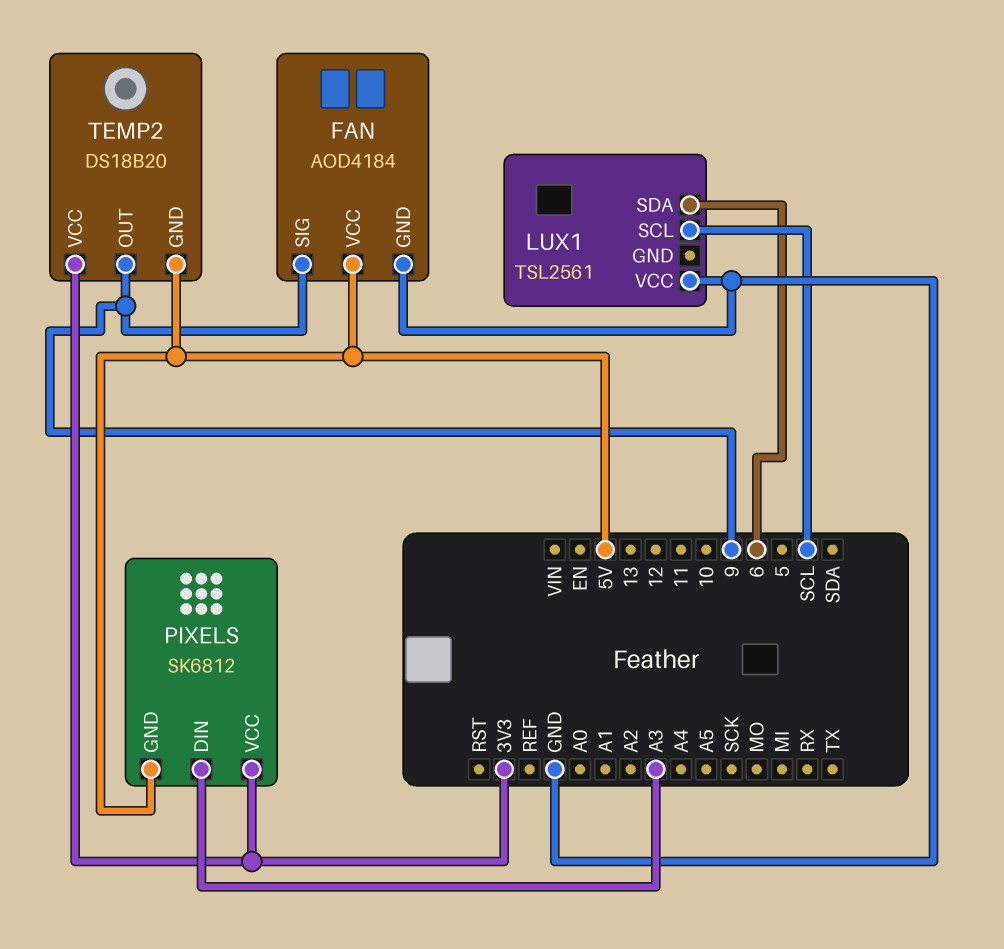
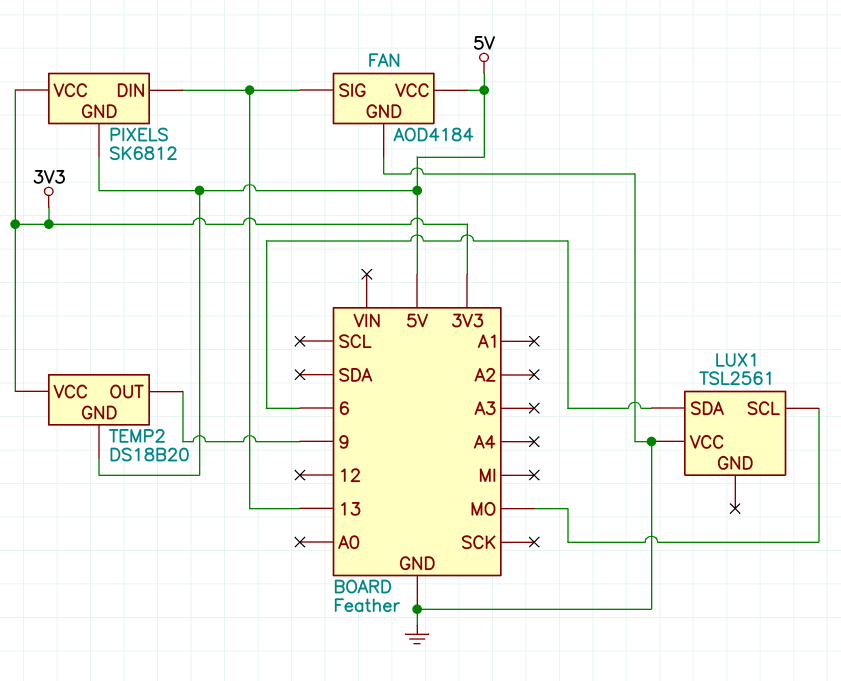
FAN pin SIG: 9 -> 13
LUX1 pin SCL: SCL -> MO
PIXELS pin DIN: A3 -> 13

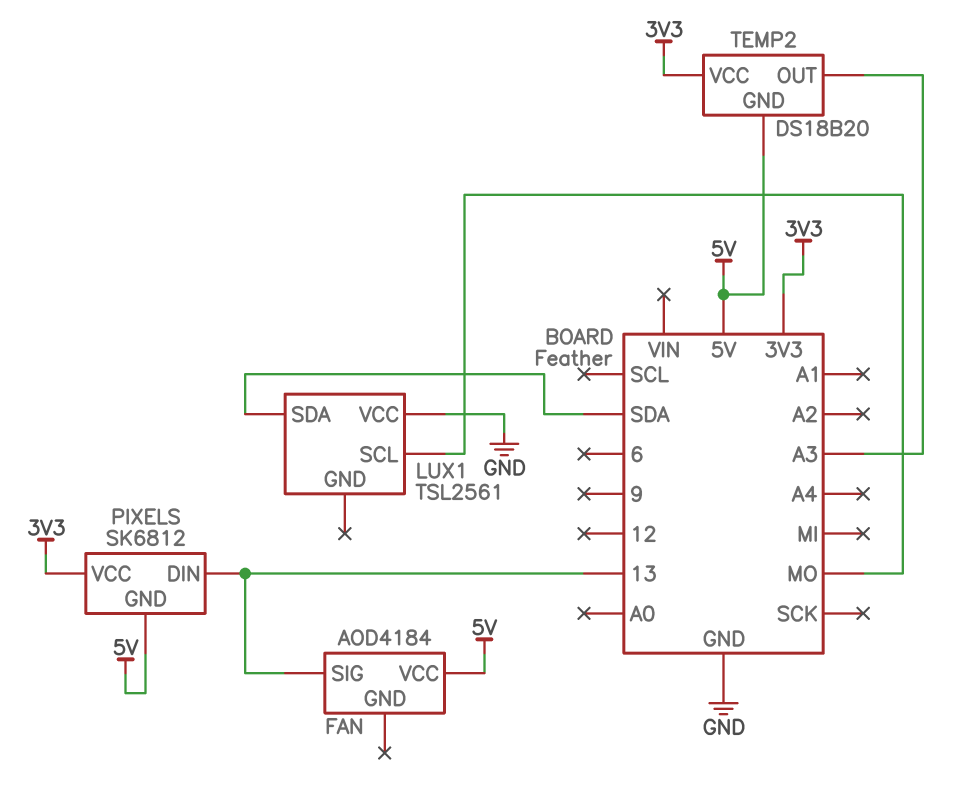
FAN pin GND: GND -> none
LUX1 pin SDA: 6 -> SDA
TEMP2 pin OUT: 9 -> A3

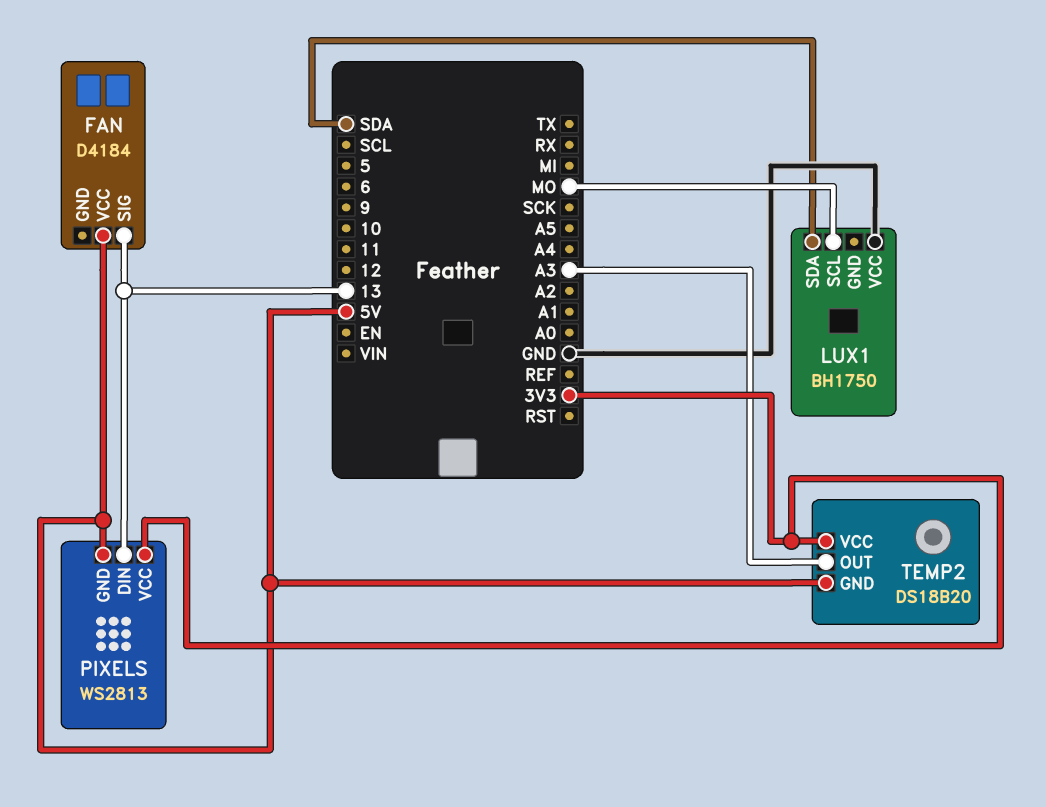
FAN: AOD4184 -> D4184
LUX1: TSL2561 -> BH1750
PIXELS: SK6812 -> WS2813

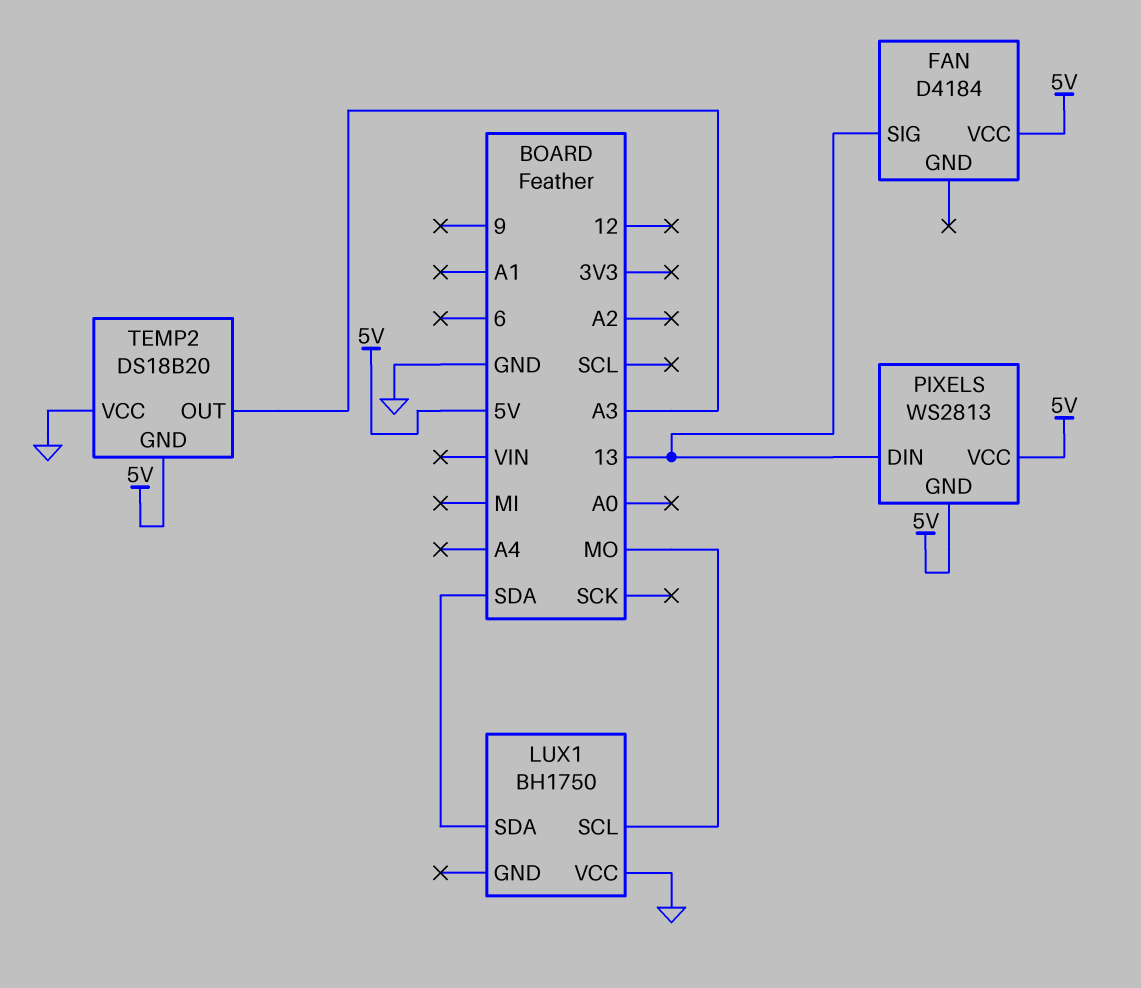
PIXELS pin VCC: 3V3 -> 5V
TEMP2 pin VCC: 3V3 -> GND

